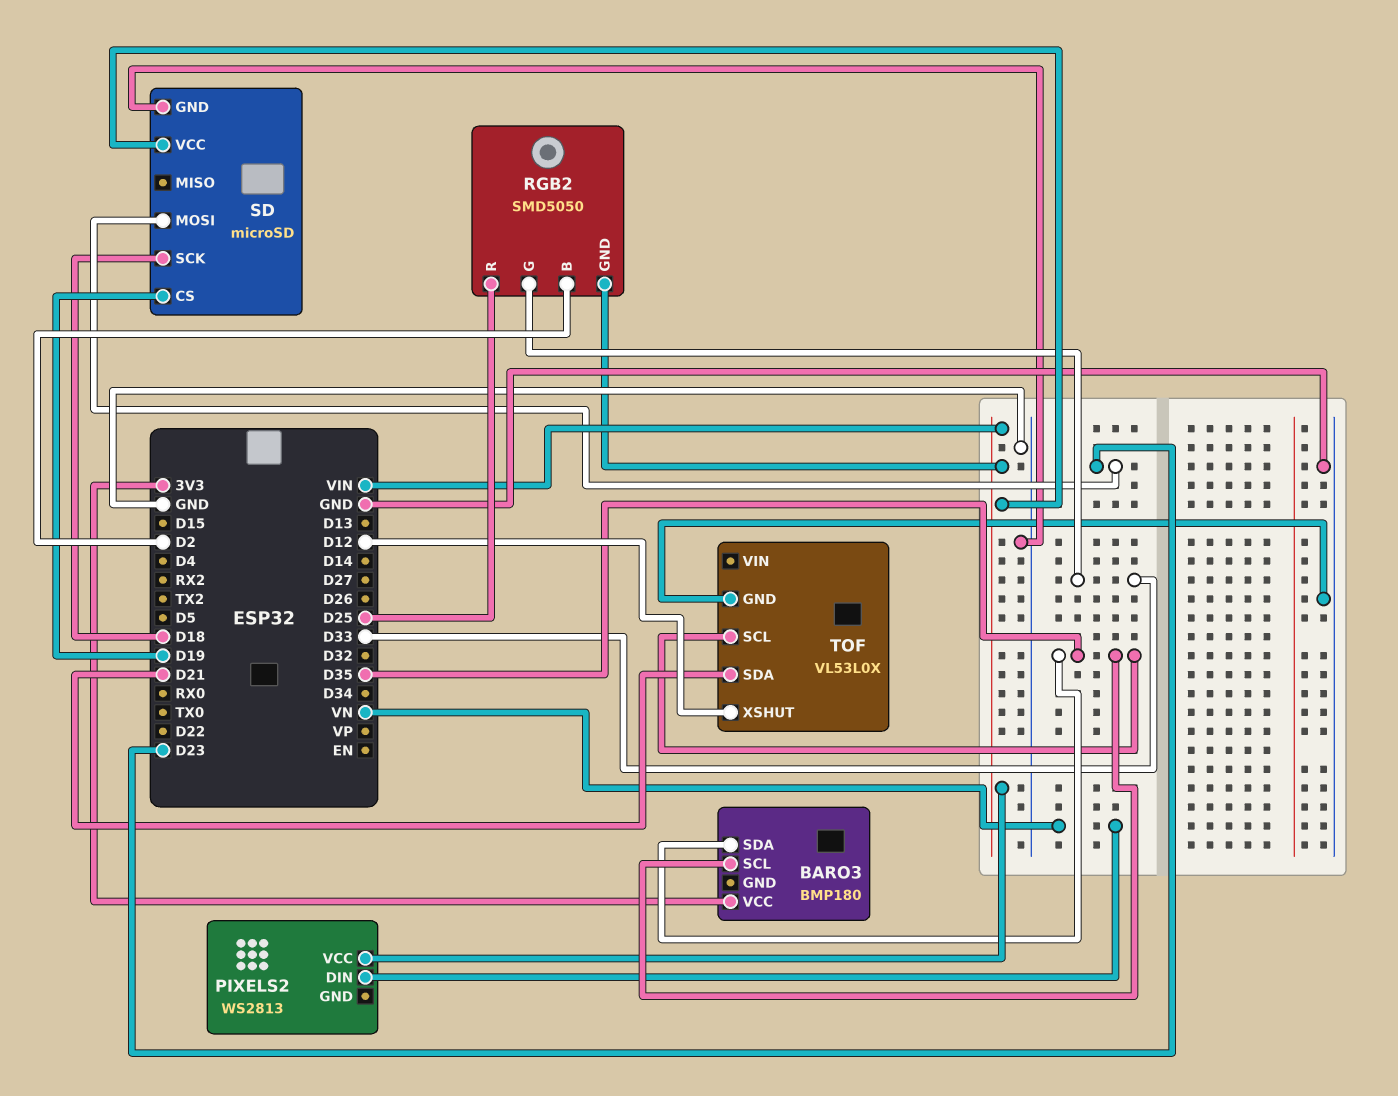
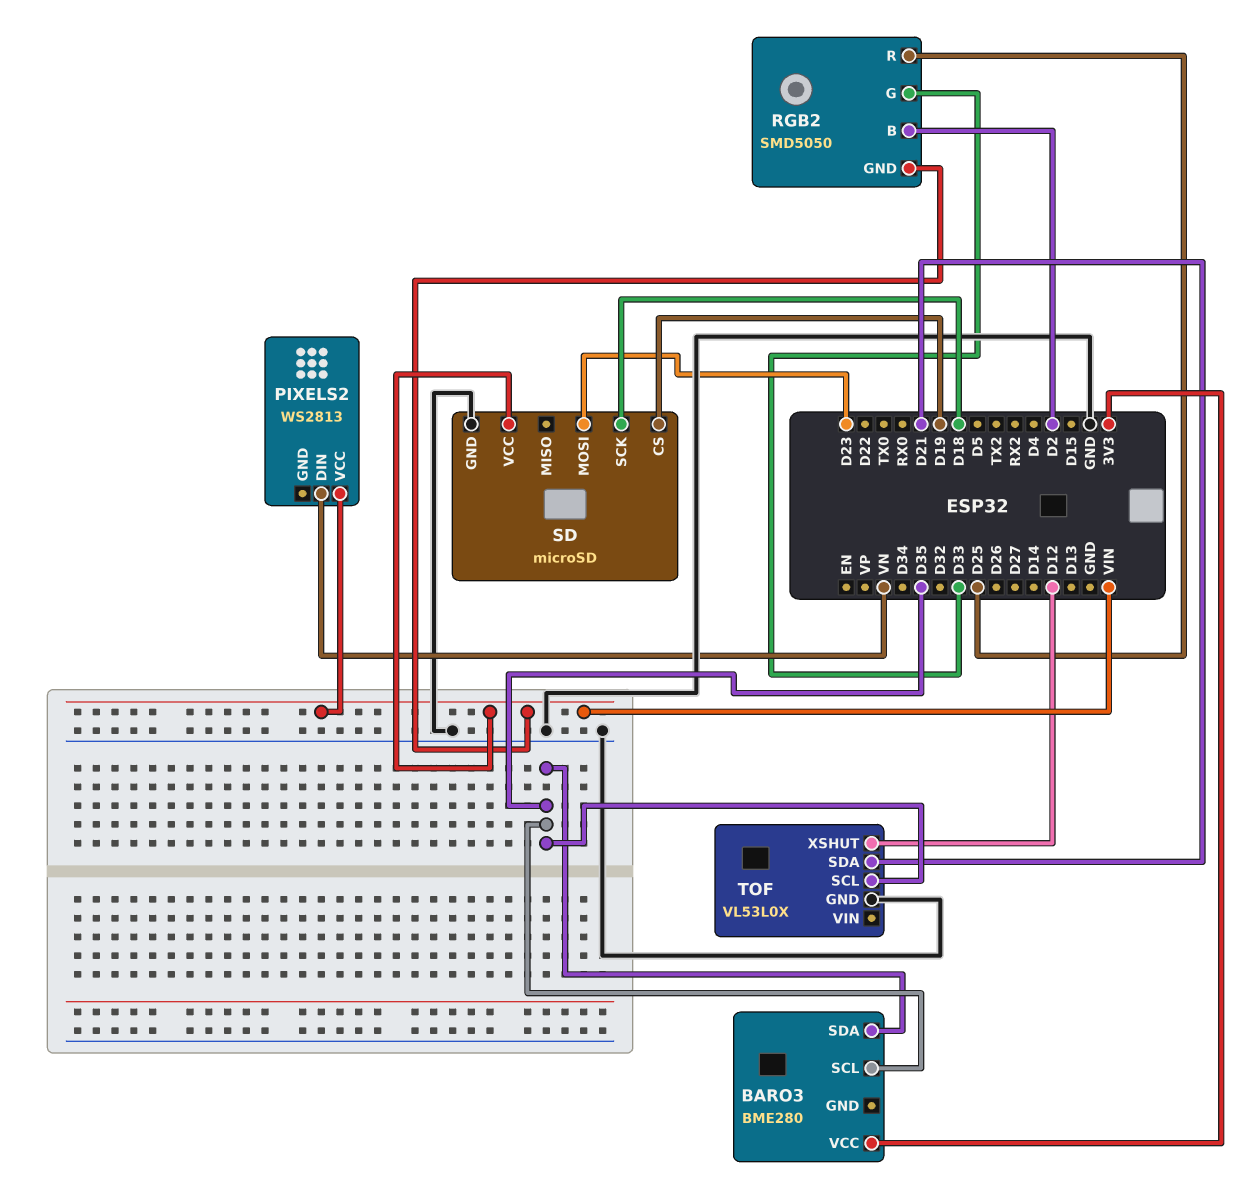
BARO3: BMP180 -> BME280

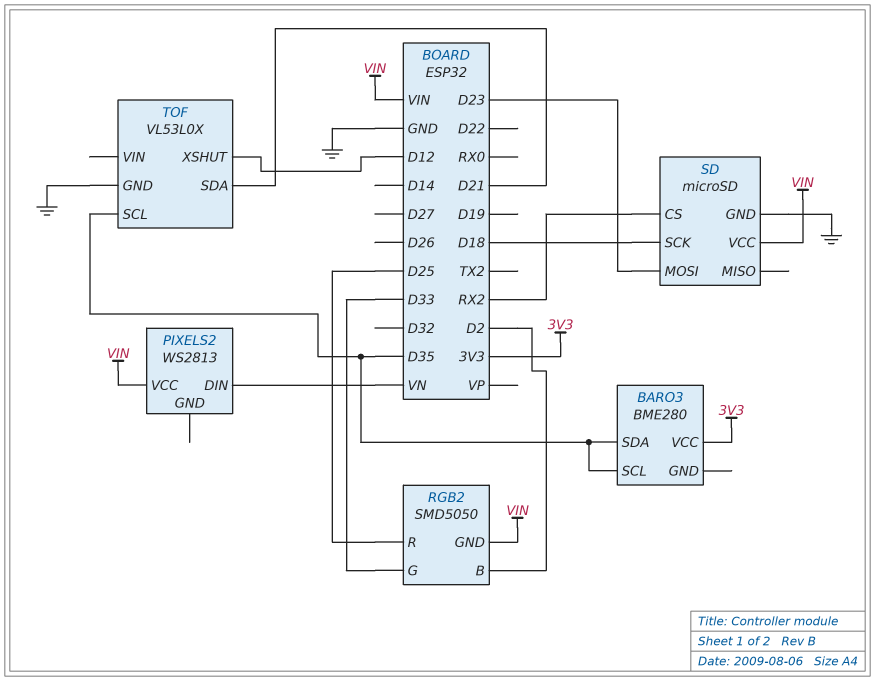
SD pin CS: D19 -> RX2

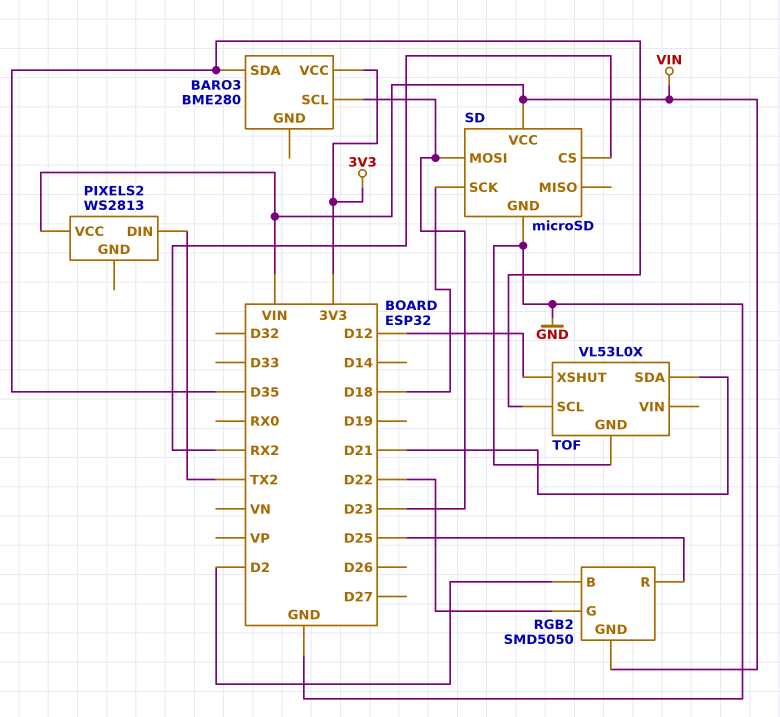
BARO3 pin SCL: D35 -> D23
PIXELS2 pin DIN: VN -> TX2
RGB2 pin G: D33 -> D22

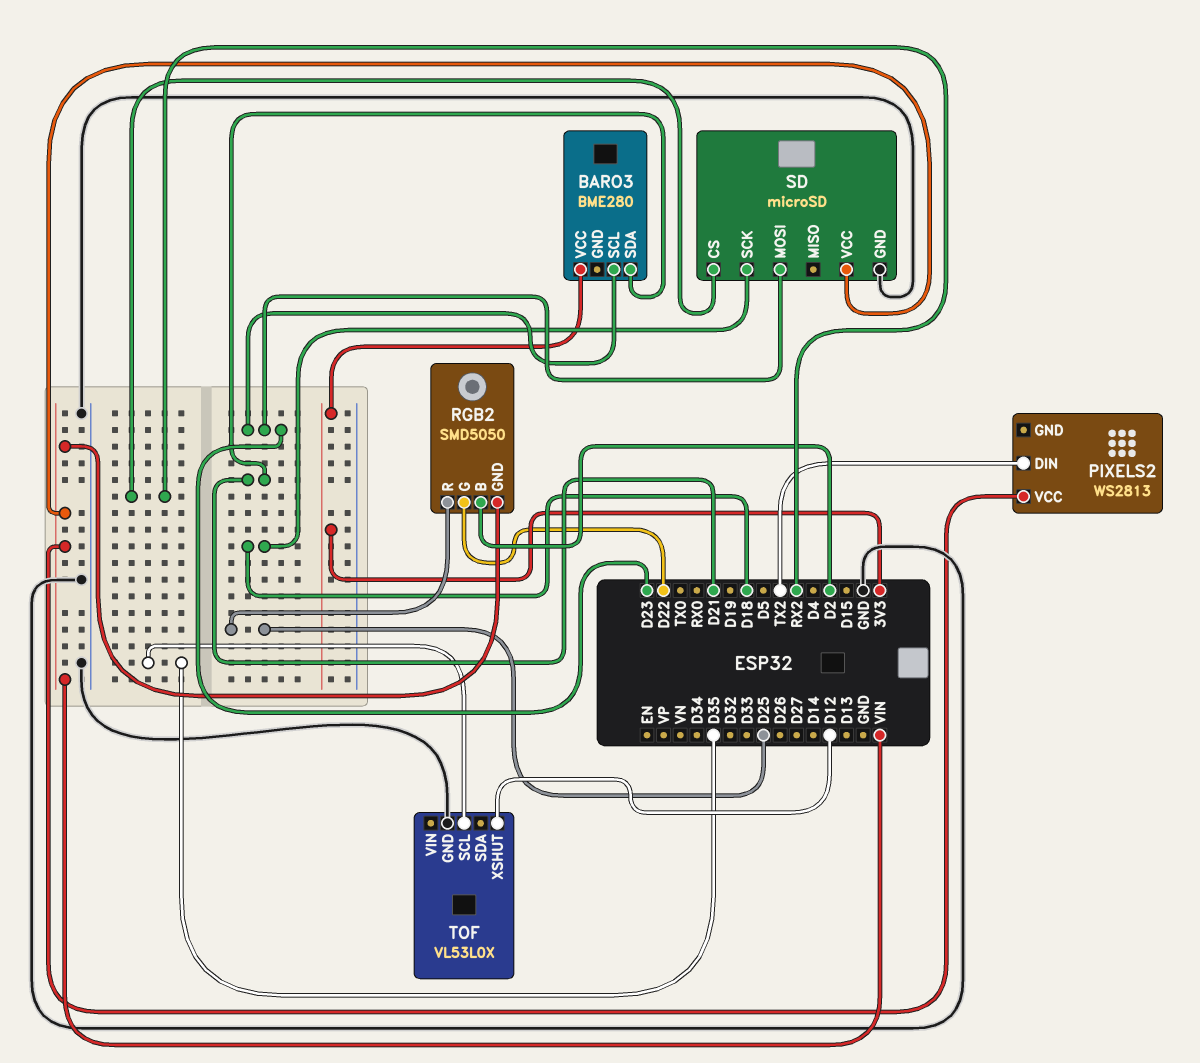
BARO3 pin SDA: D35 -> D21
TOF pin SDA: D21 -> none

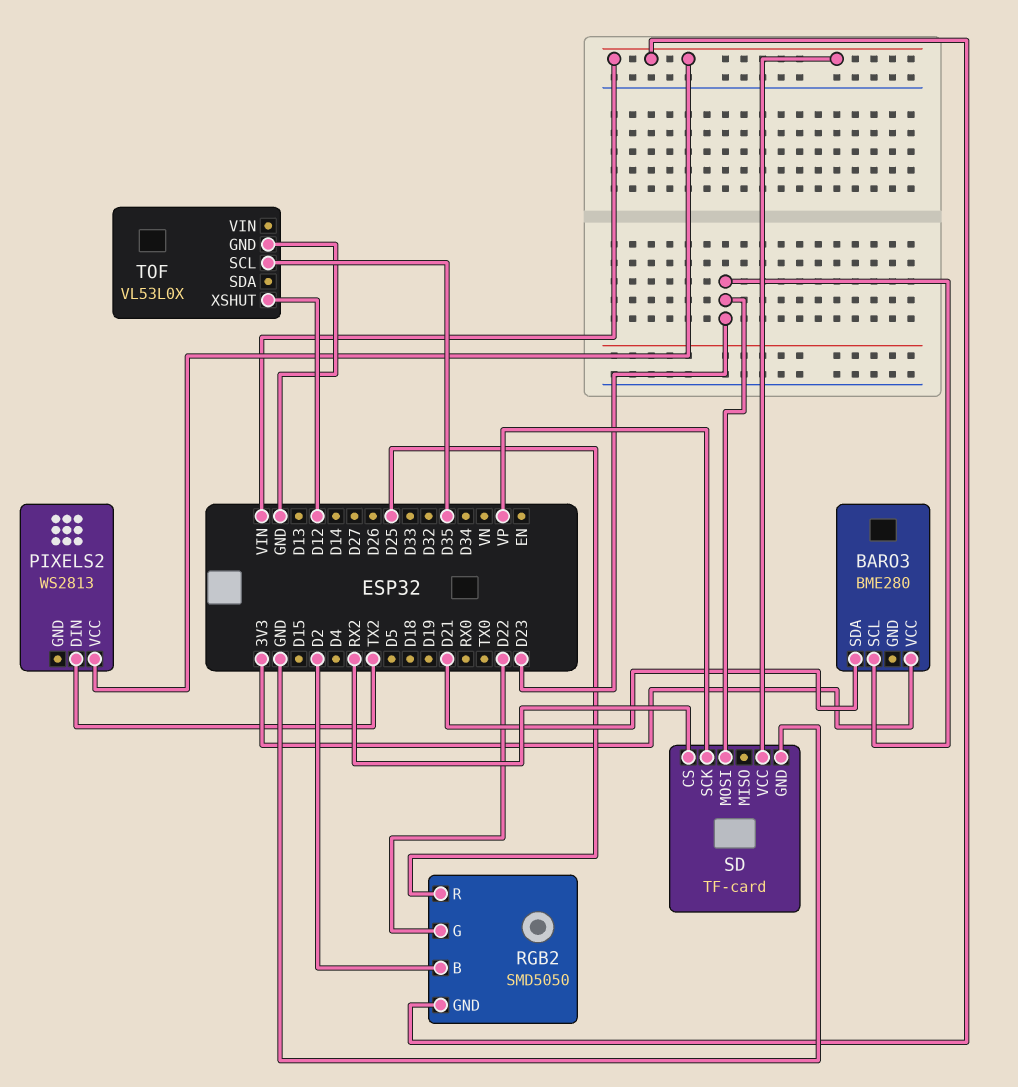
SD: microSD -> TF-card
SD pin SCK: D18 -> VP

